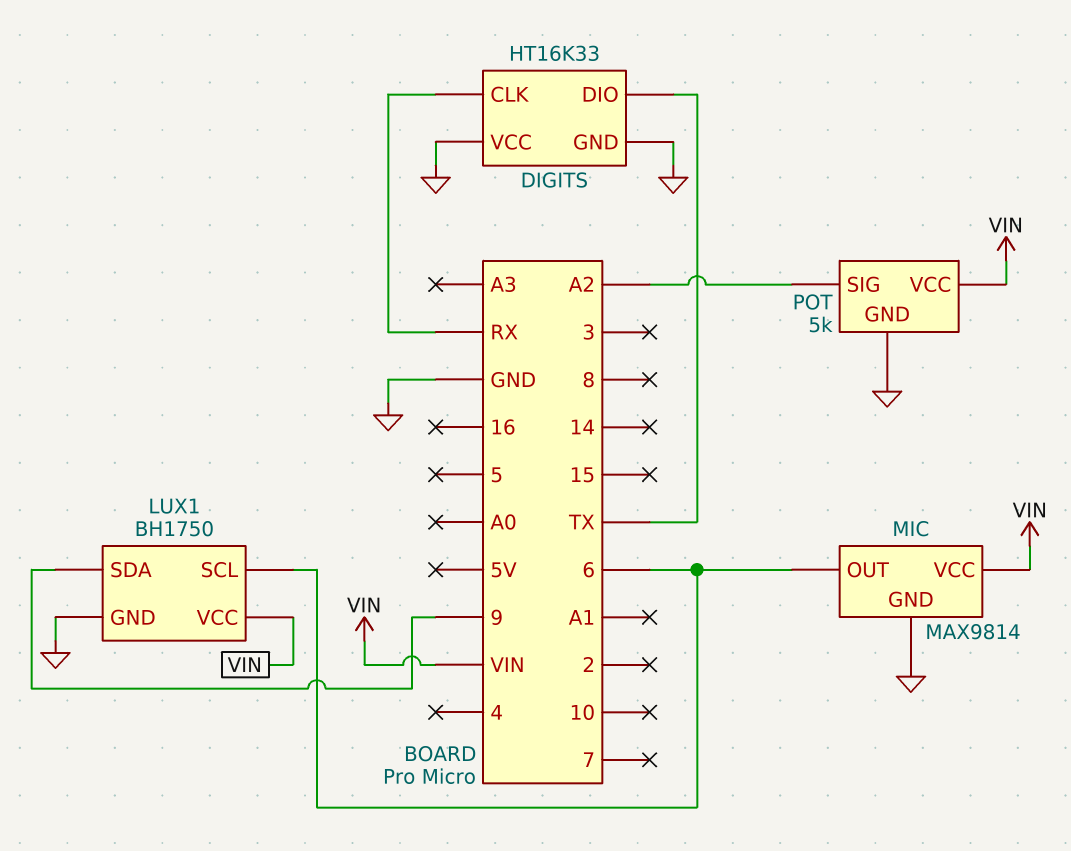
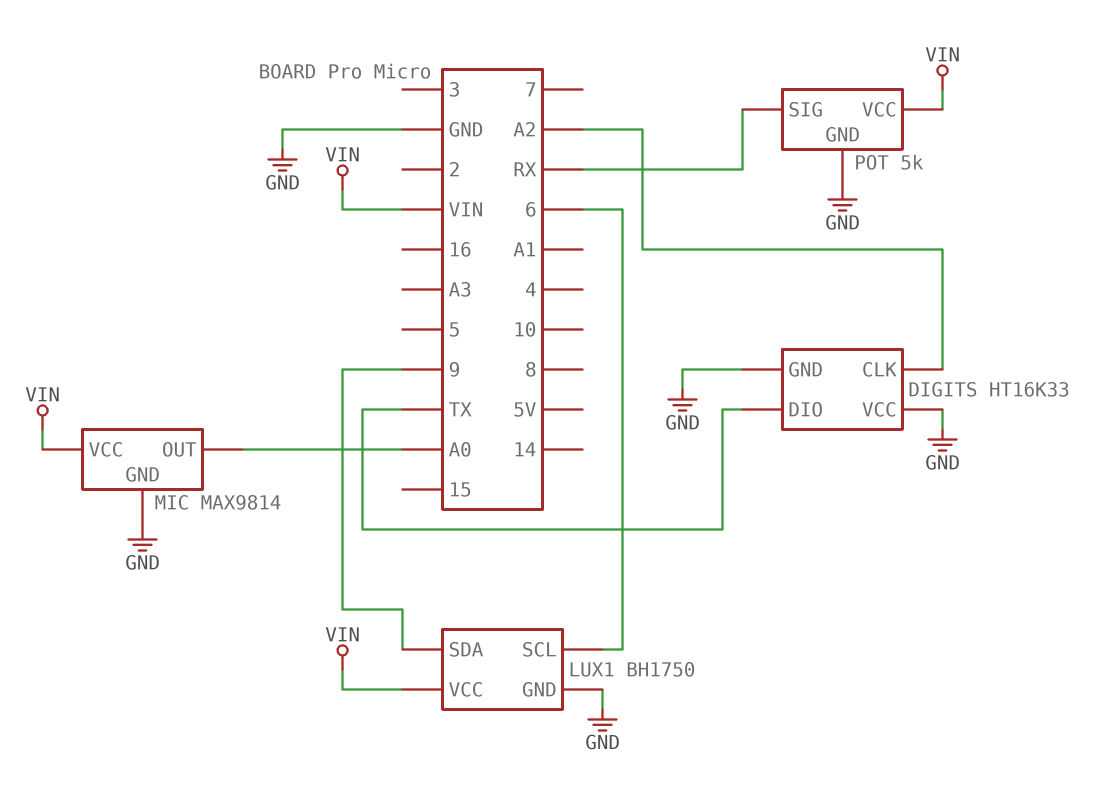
DIGITS pin CLK: RX -> A2
MIC pin OUT: 6 -> A0
POT pin SIG: A2 -> RX

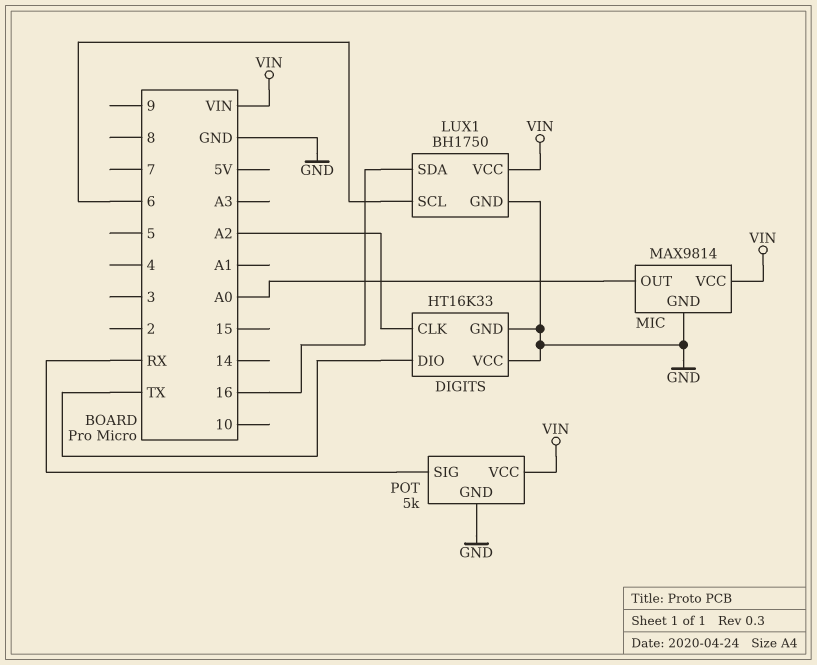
LUX1 pin SDA: 9 -> 16

